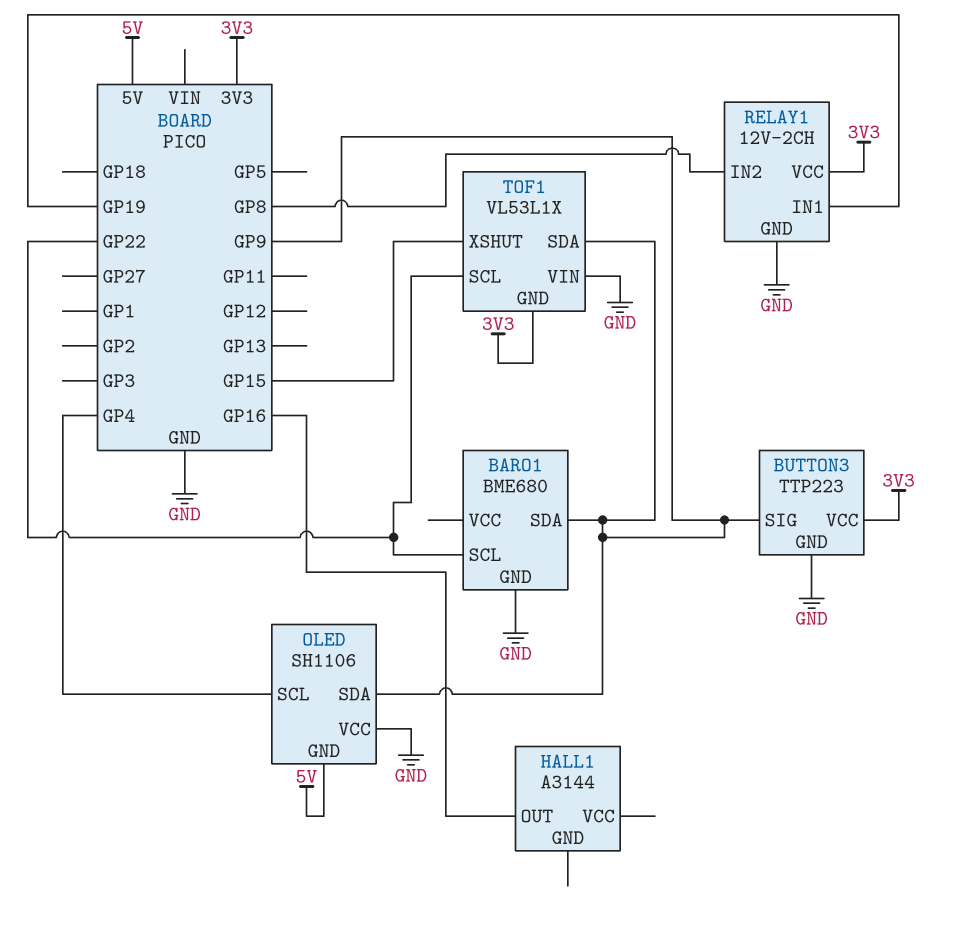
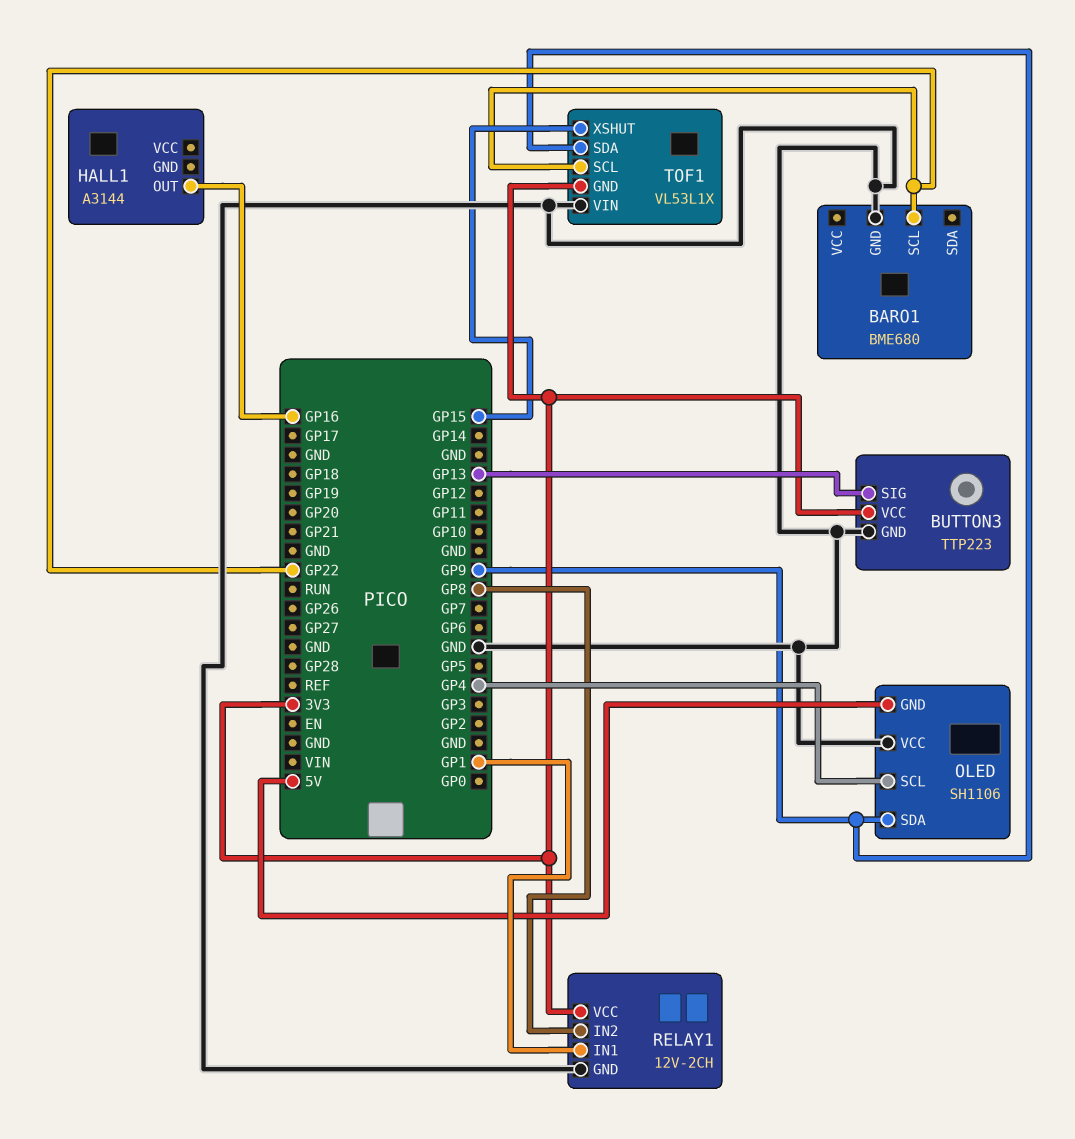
BARO1 pin SDA: GP9 -> none
BUTTON3 pin SIG: GP9 -> GP13
RELAY1 pin IN1: GP19 -> GP1

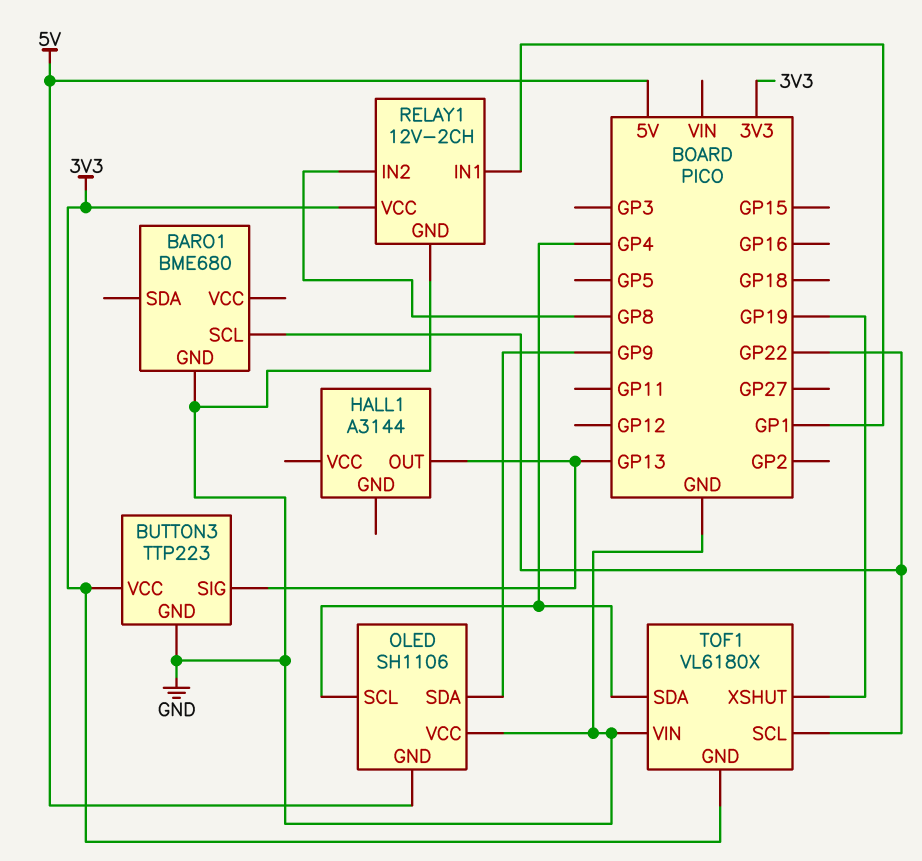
HALL1 pin OUT: GP16 -> GP13
TOF1: VL53L1X -> VL6180X
TOF1 pin SDA: GP9 -> GP4
TOF1 pin XSHUT: GP15 -> GP19

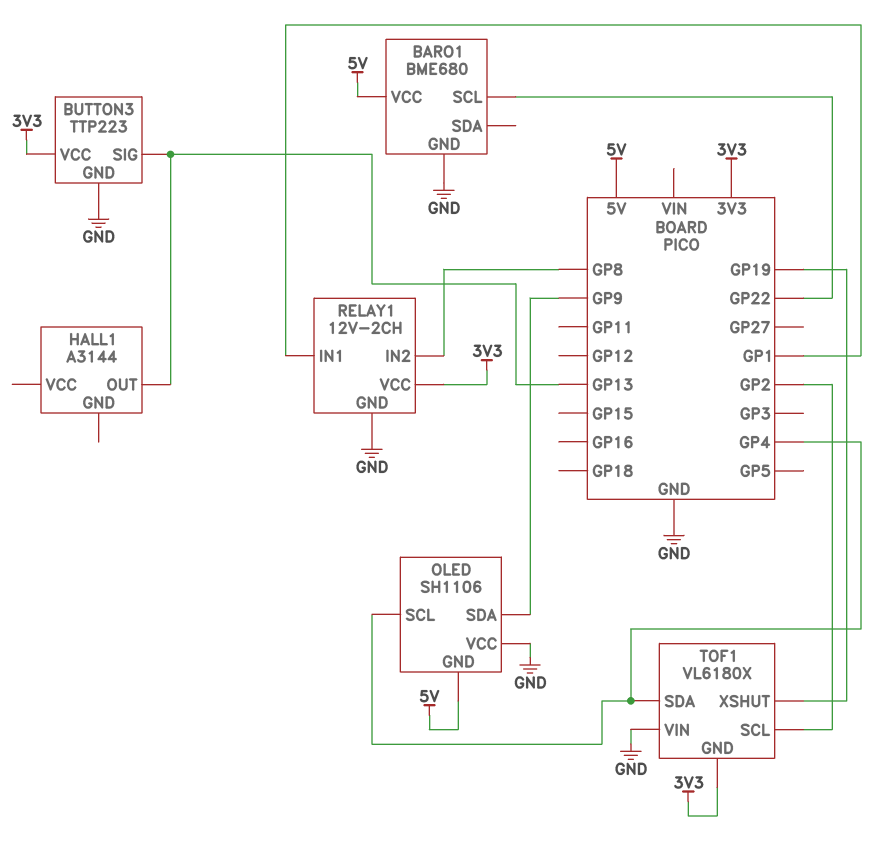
BARO1 pin VCC: none -> 5V
TOF1 pin SCL: GP22 -> GP2

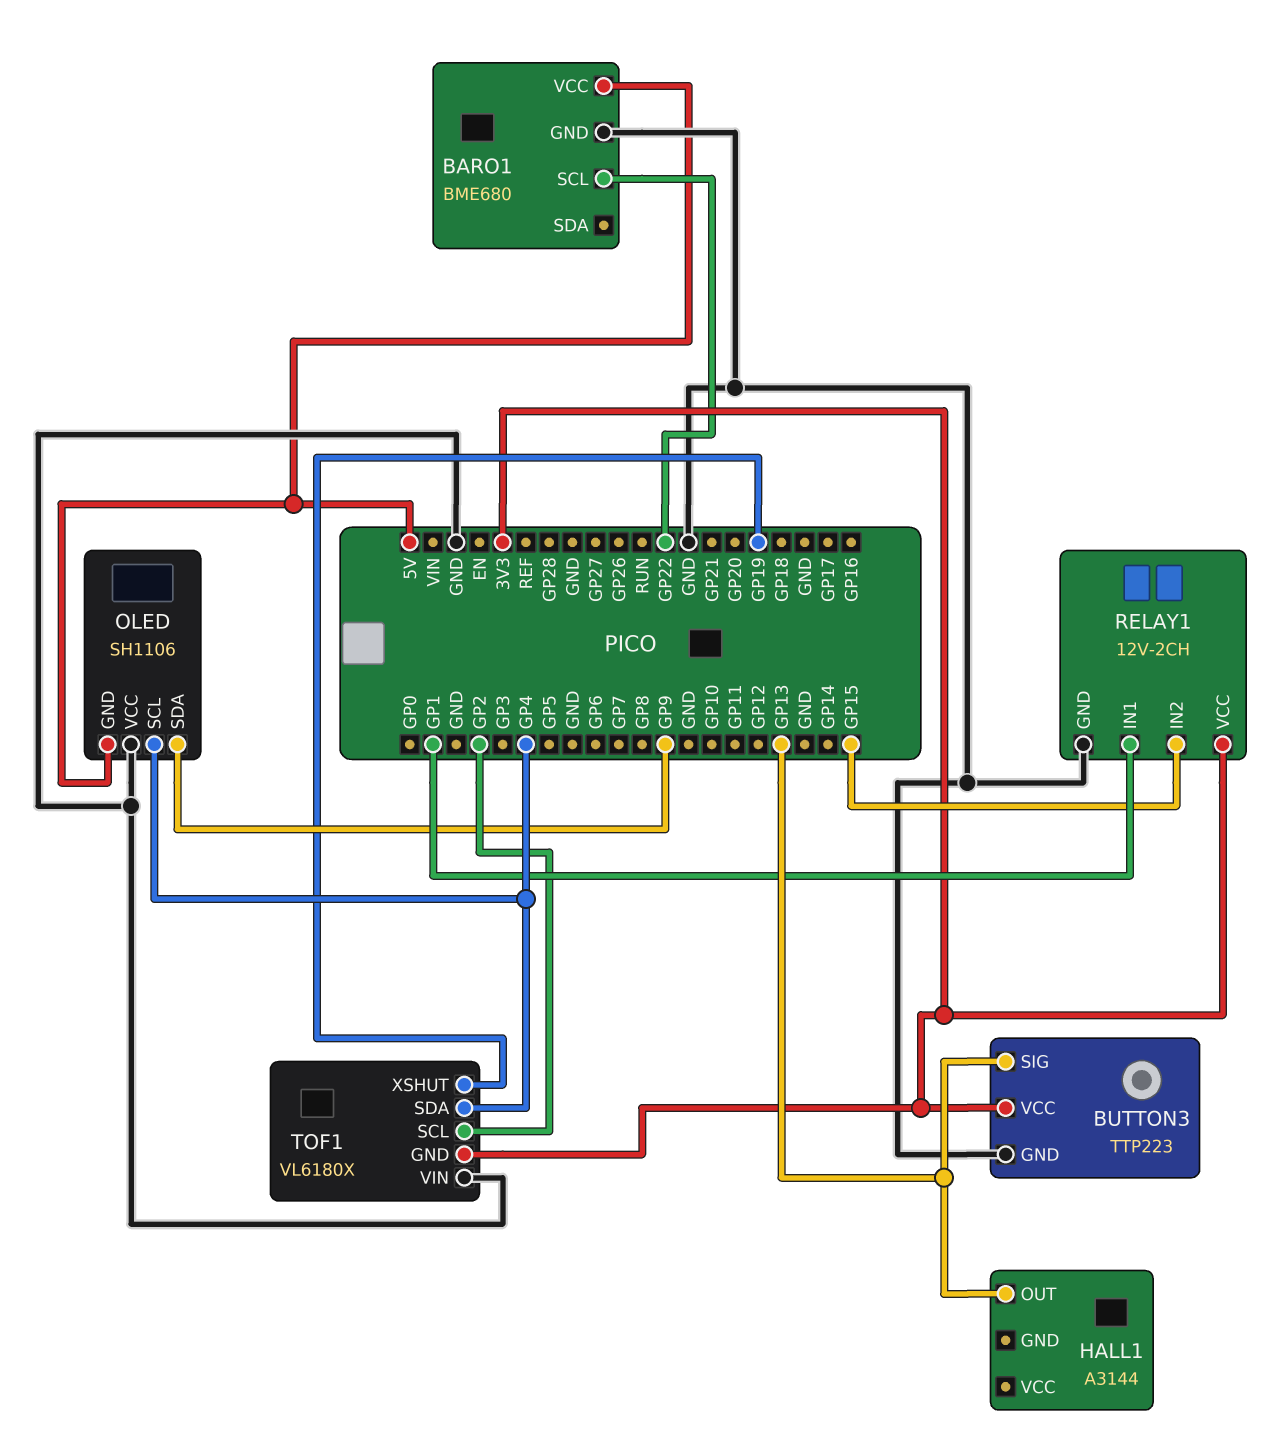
RELAY1 pin IN2: GP8 -> GP15

